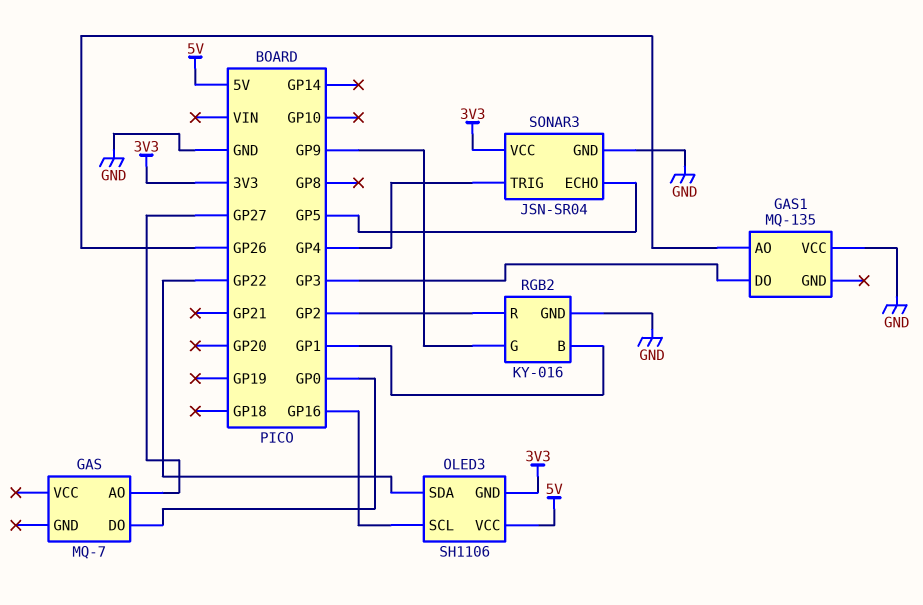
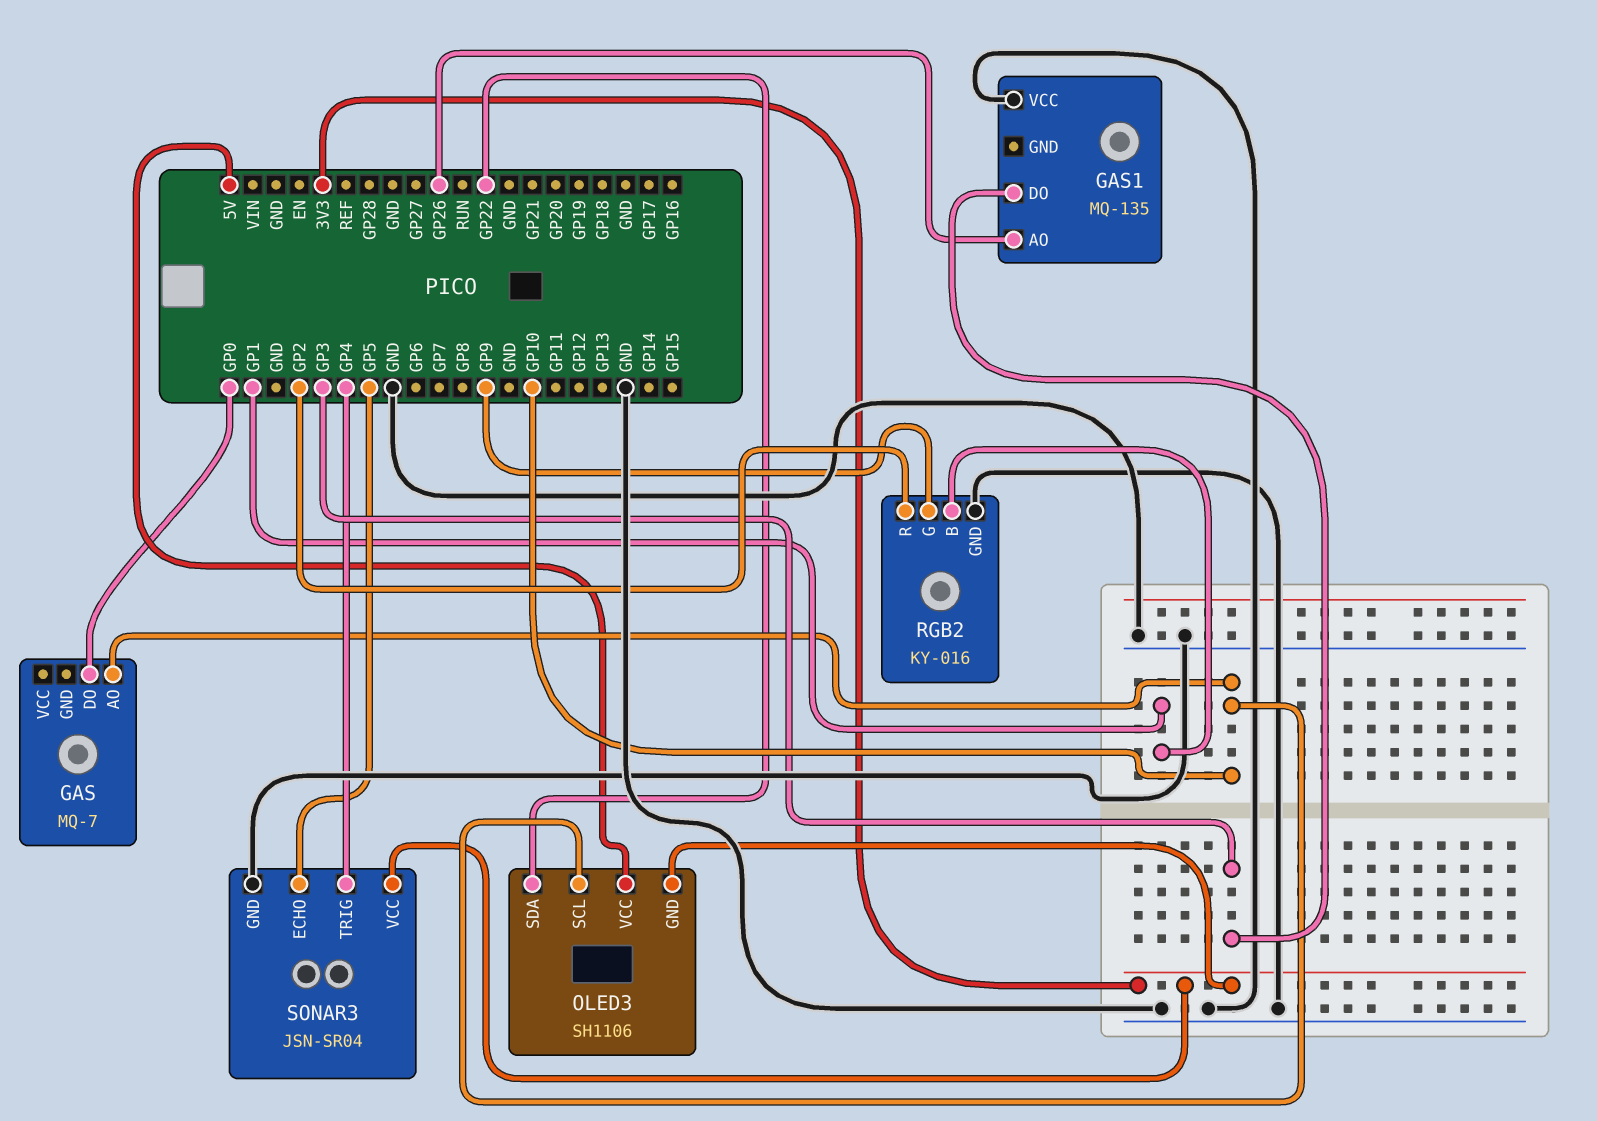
GAS pin AO: GP27 -> GP10
OLED3 pin SCL: GP16 -> GP10

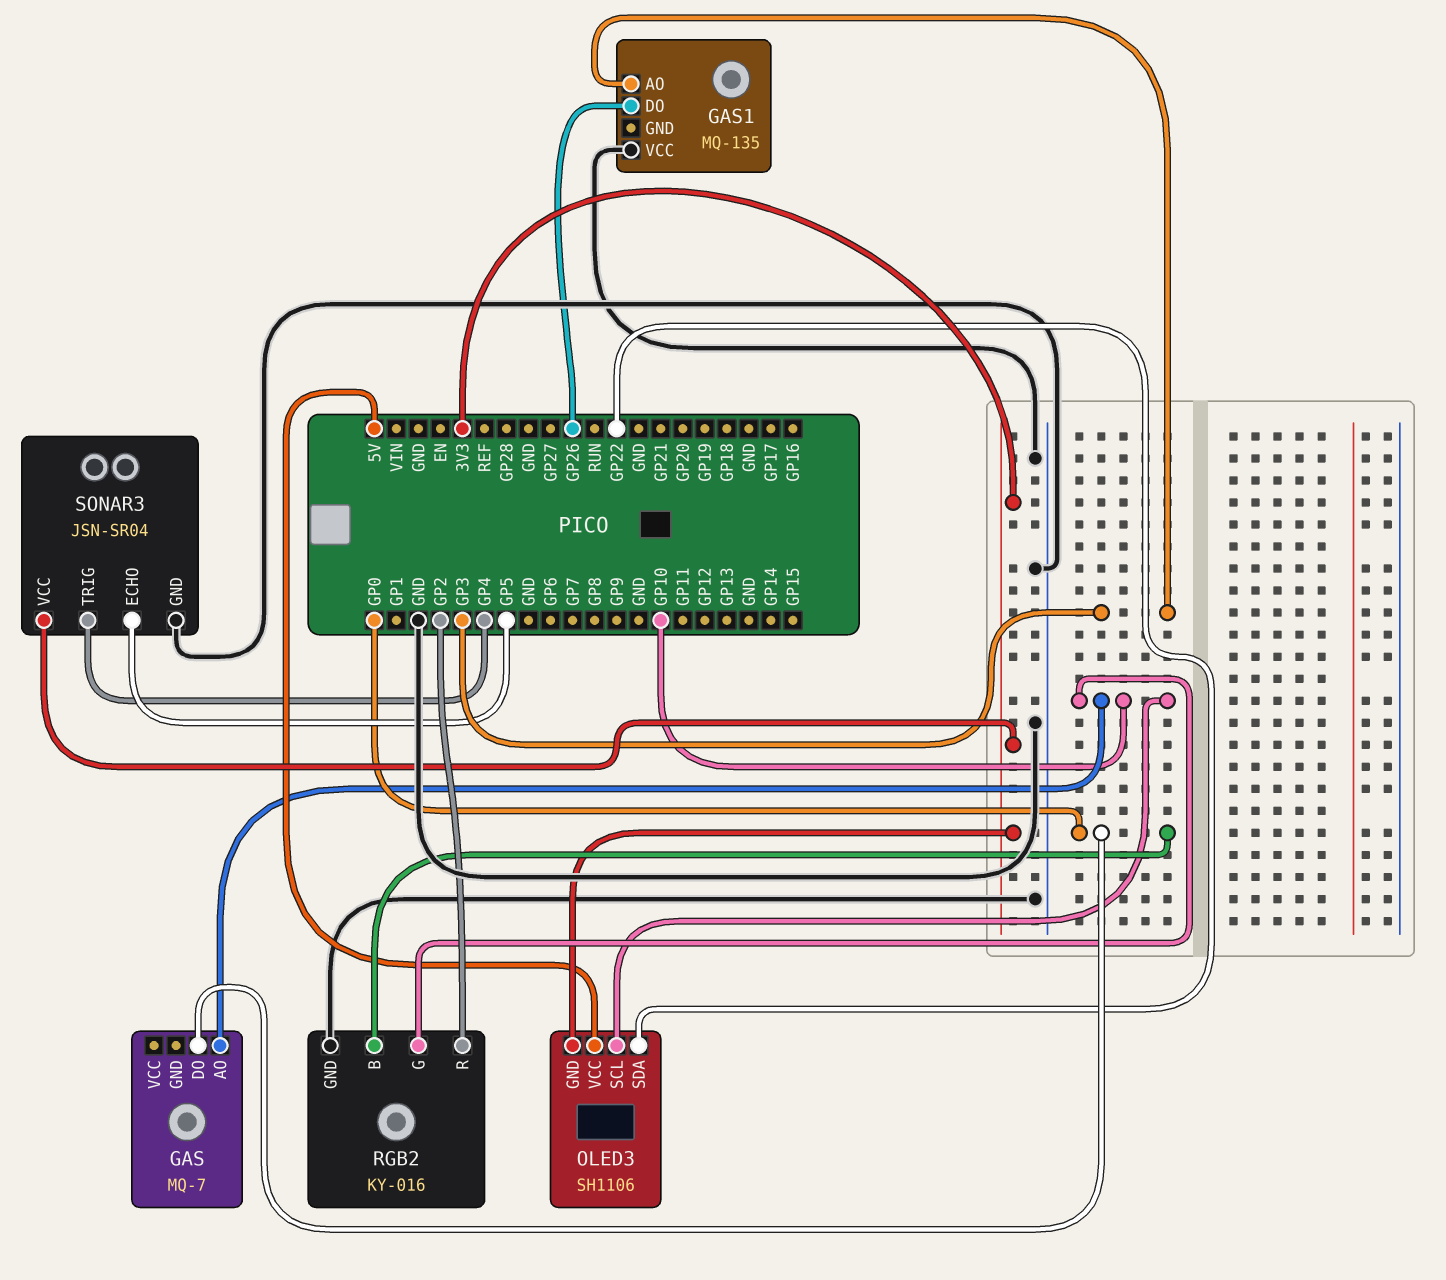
GAS1 pin AO: GP26 -> GP3
GAS1 pin DO: GP3 -> GP26
RGB2 pin B: GP1 -> GP0
RGB2 pin G: GP9 -> GP10

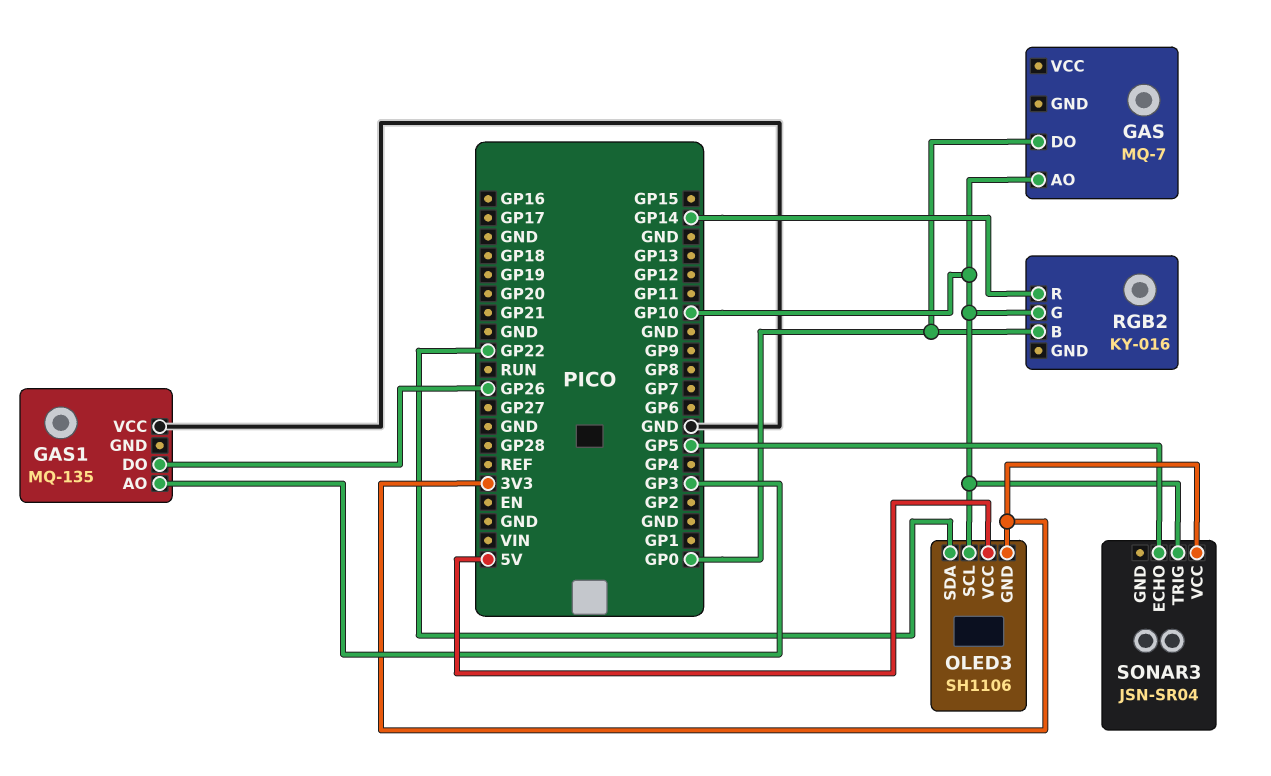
RGB2 pin GND: GND -> none
RGB2 pin R: GP2 -> GP14
SONAR3 pin GND: GND -> none
SONAR3 pin TRIG: GP4 -> GP10

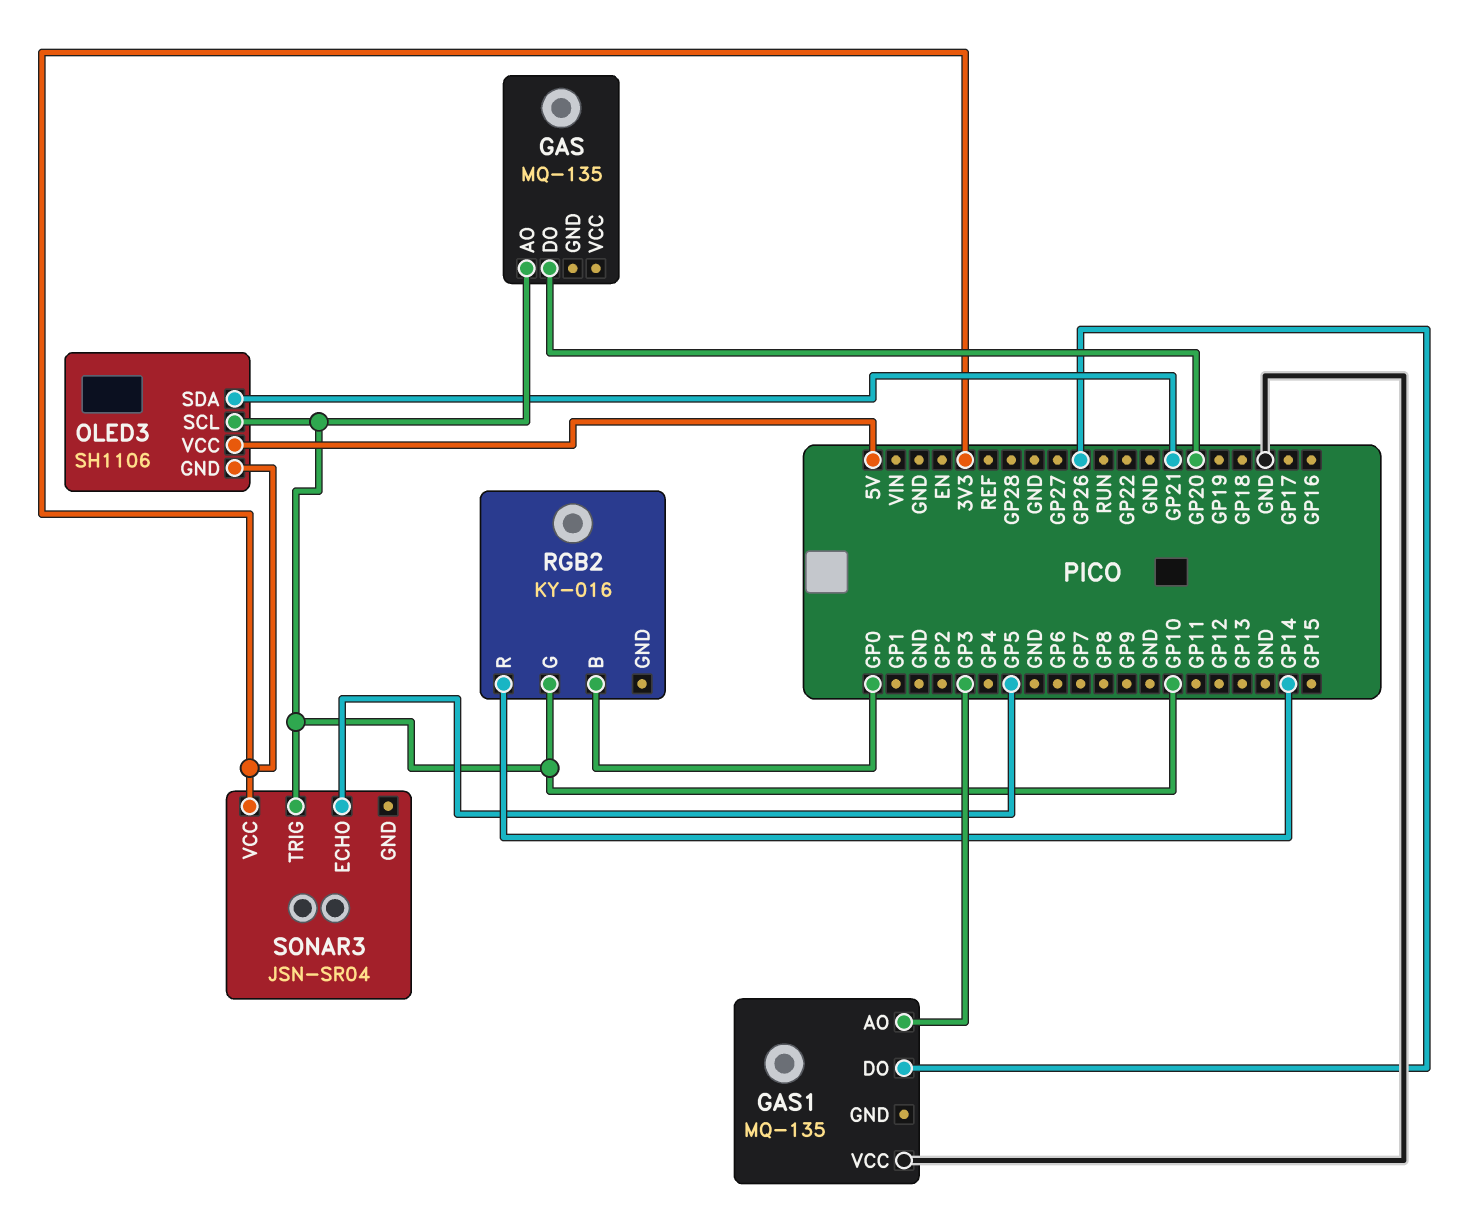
GAS: MQ-7 -> MQ-135
GAS pin DO: GP0 -> GP20
OLED3 pin SDA: GP22 -> GP21

